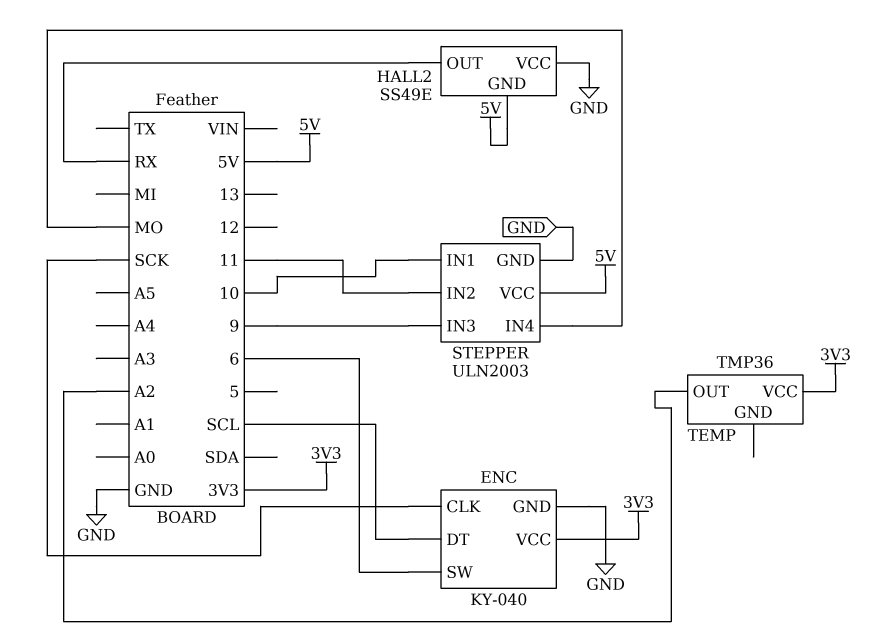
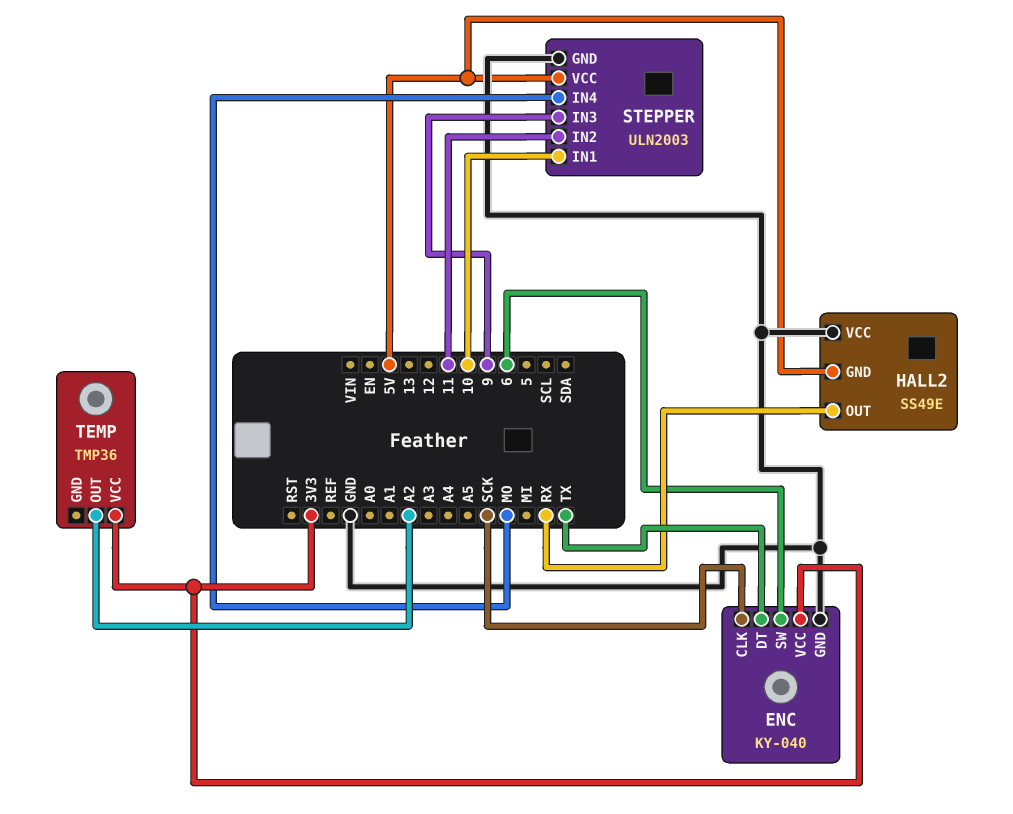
ENC pin DT: SCL -> TX

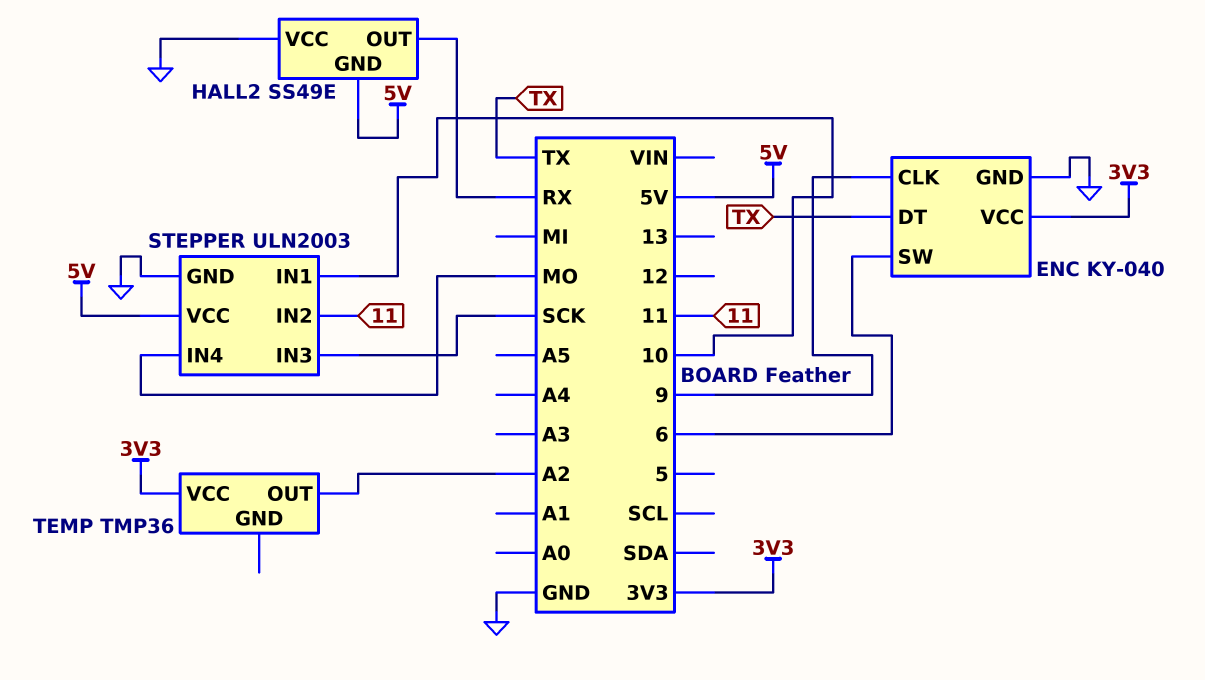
ENC pin CLK: SCK -> 9
STEPPER pin IN3: 9 -> SCK

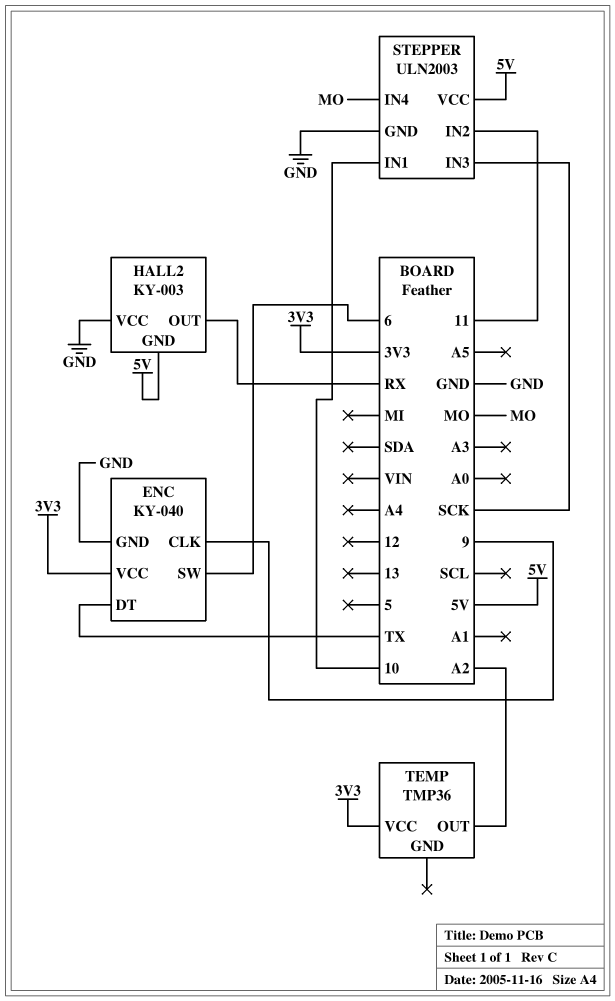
HALL2: SS49E -> KY-003

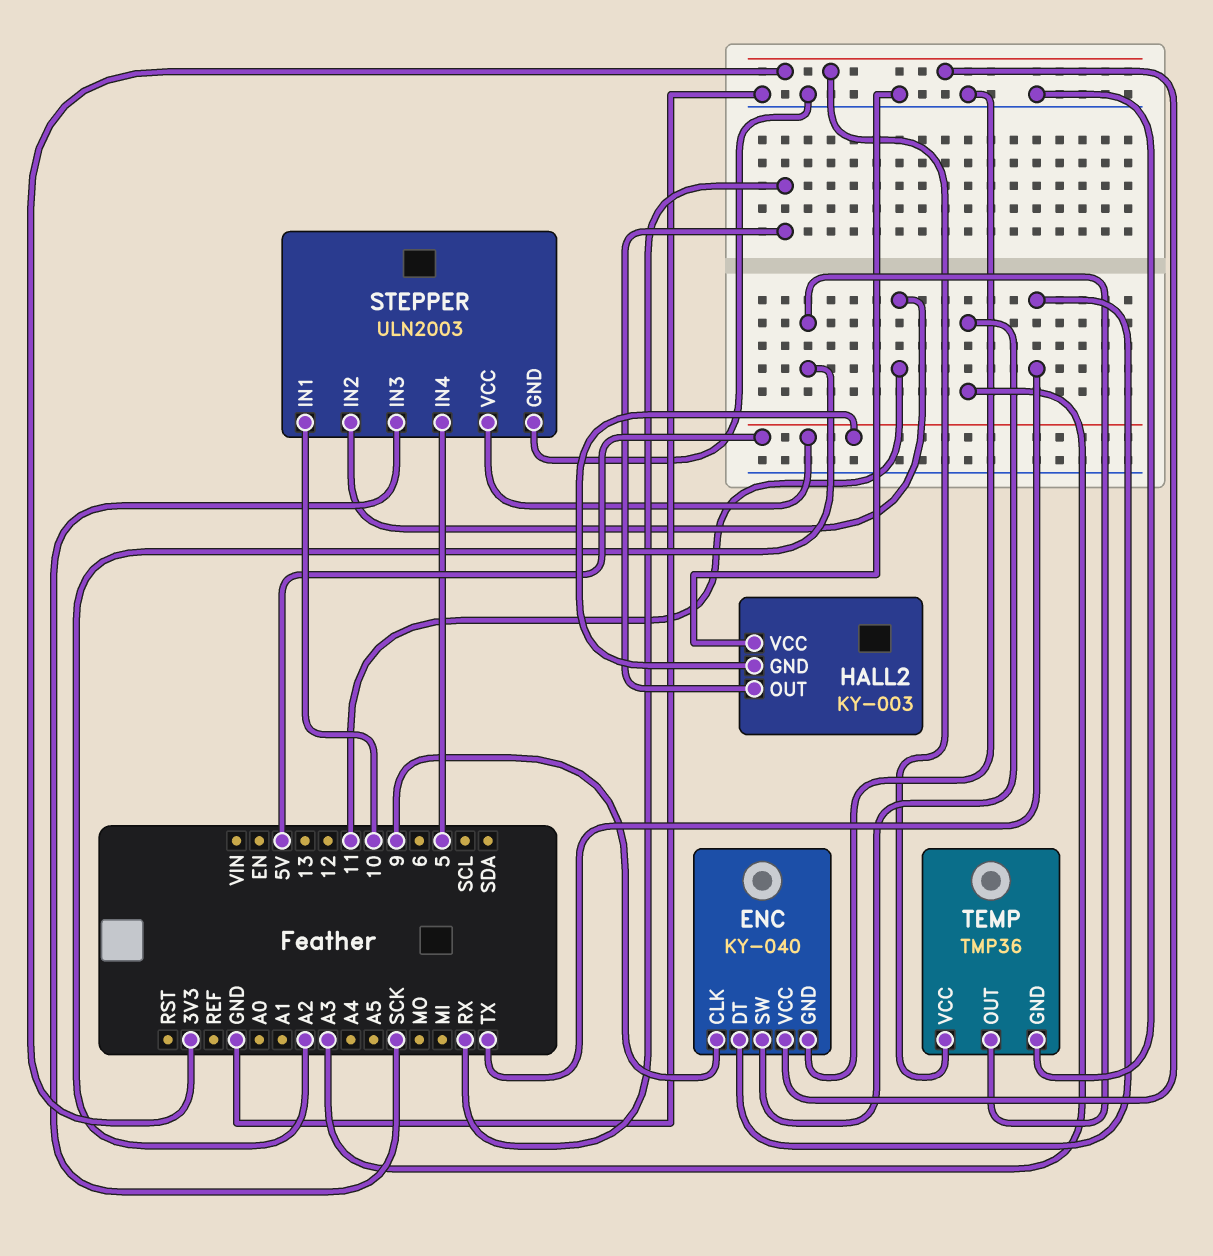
ENC pin SW: 6 -> A3
STEPPER pin IN4: MO -> 5
TEMP pin GND: none -> GND

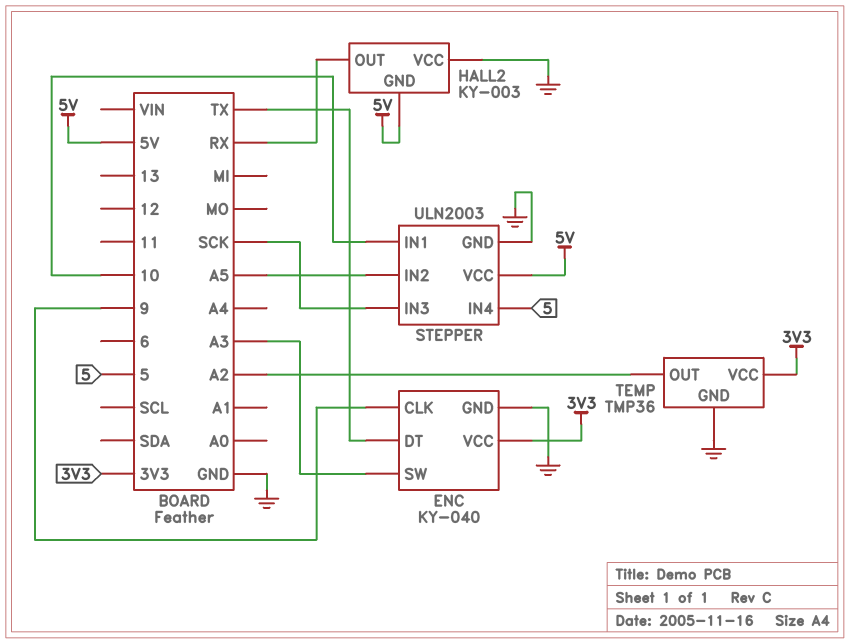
STEPPER pin IN2: 11 -> A5

